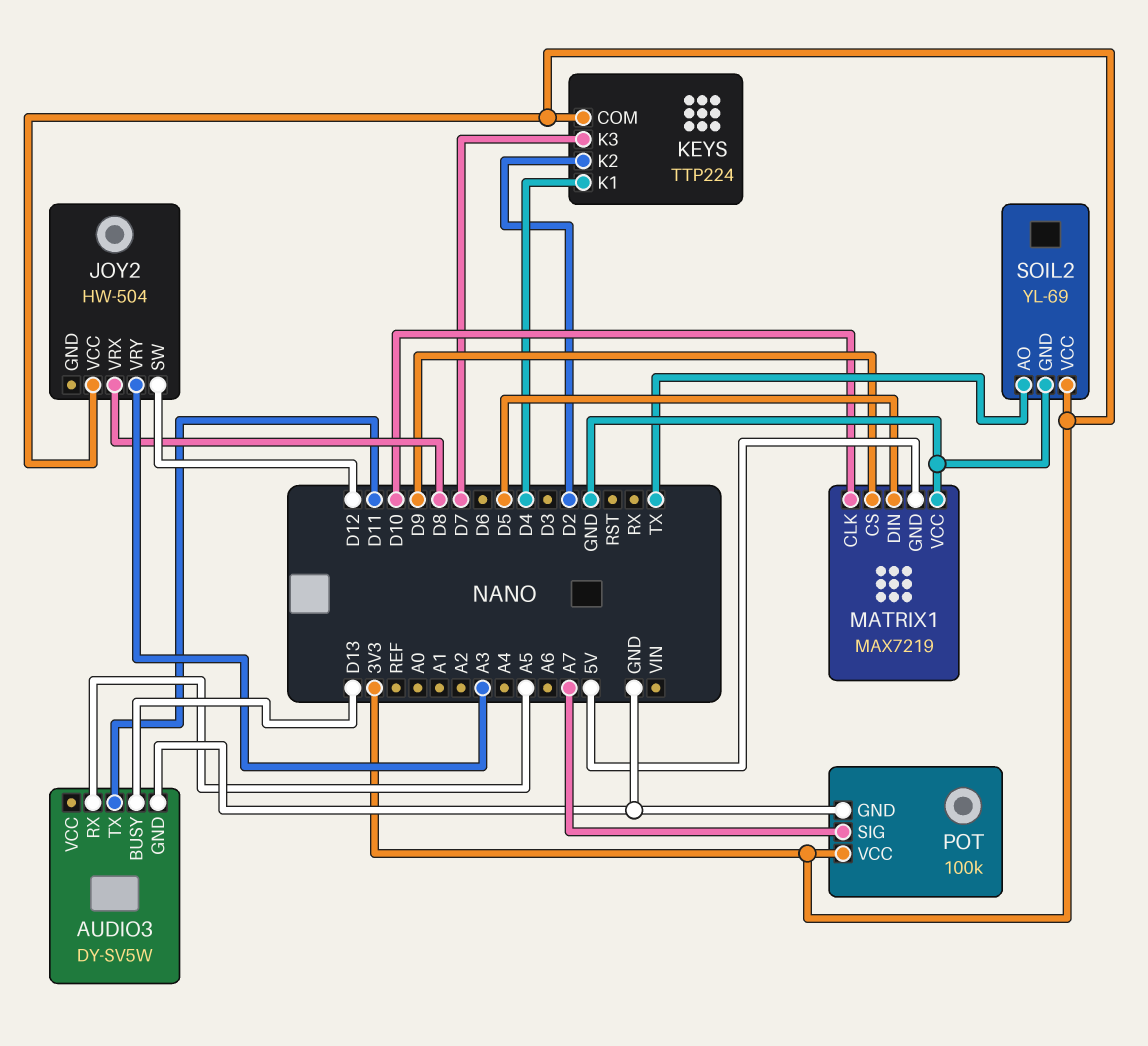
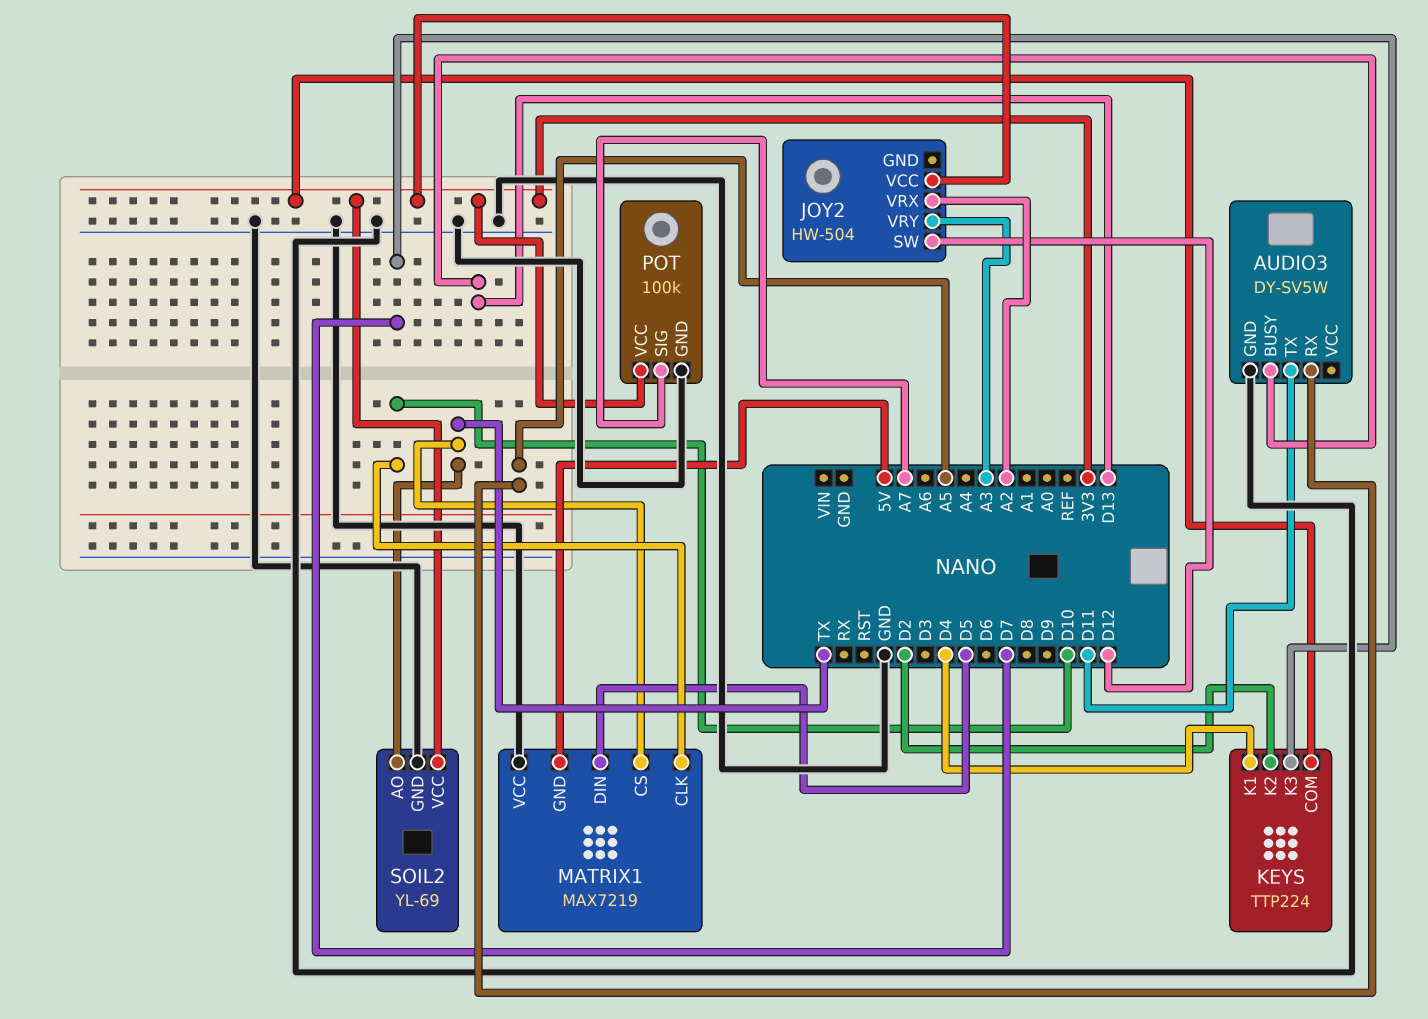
JOY2 pin VRX: D8 -> A2
MATRIX1 pin CS: D9 -> TX

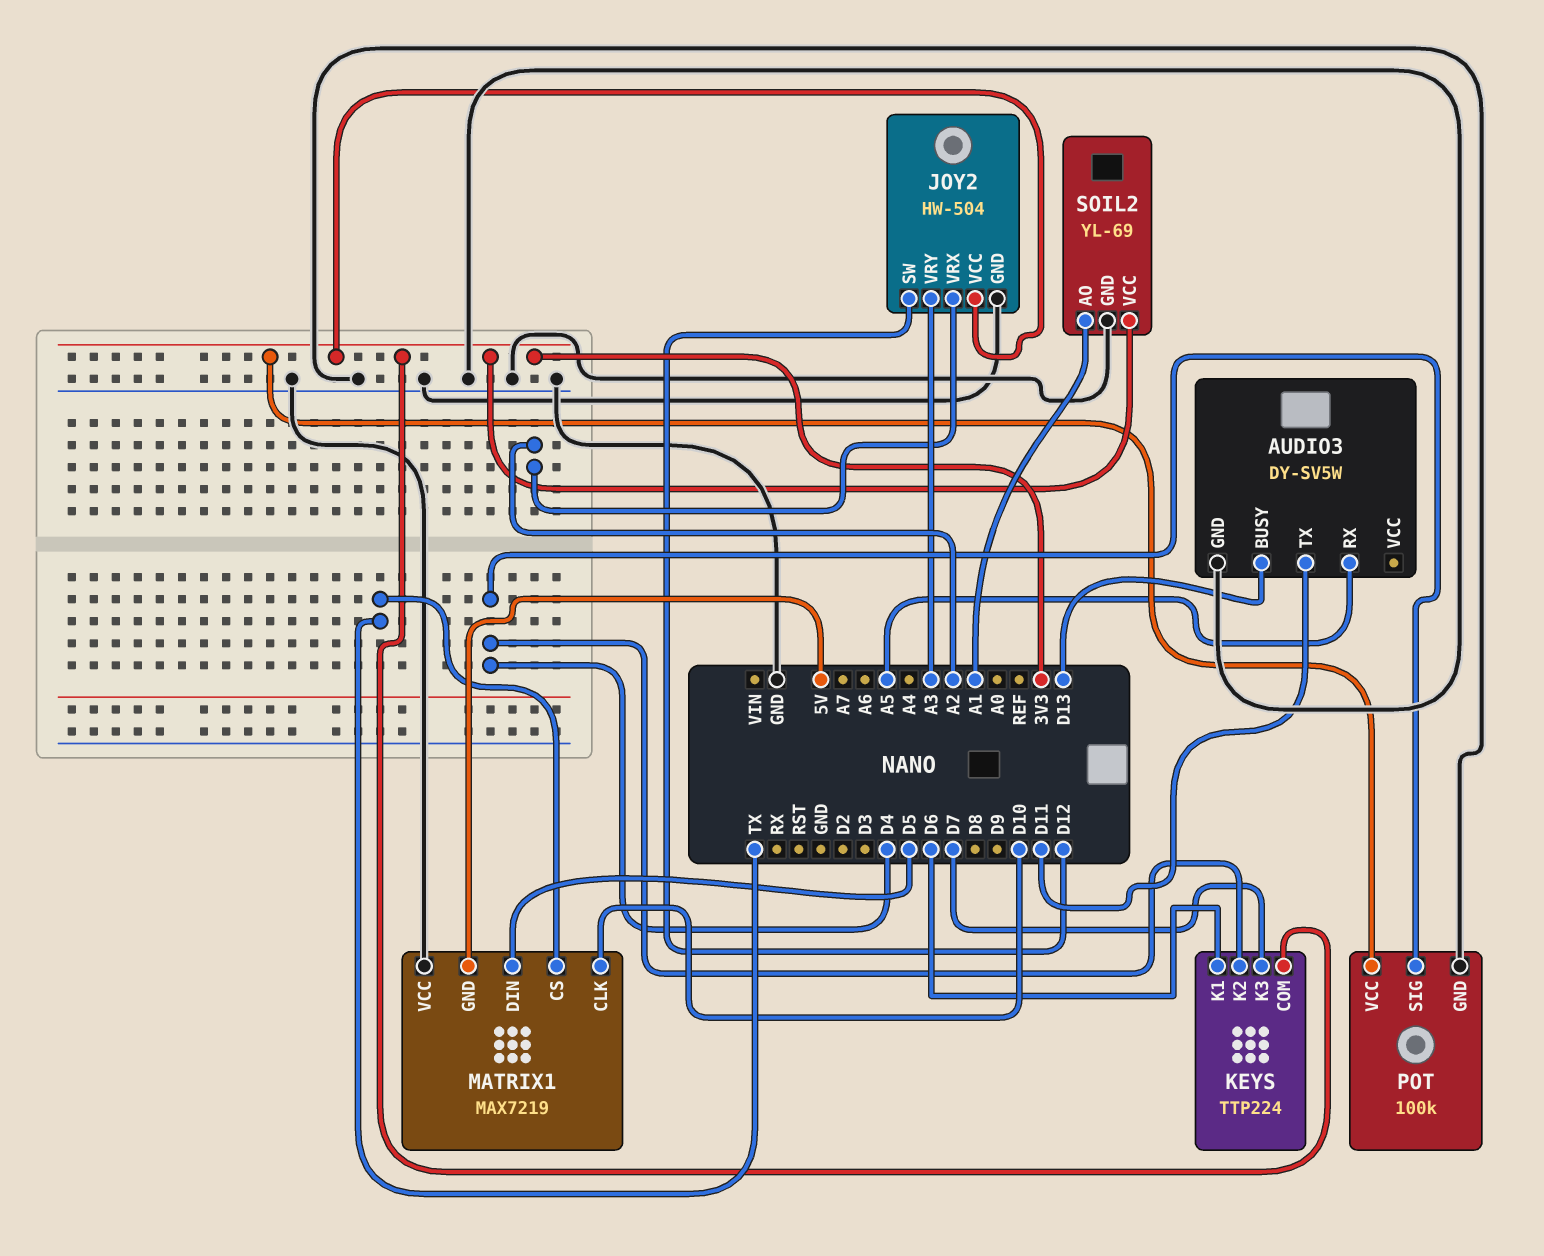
JOY2 pin GND: none -> GND
KEYS pin K1: D4 -> D6
KEYS pin K2: D2 -> D4
POT pin SIG: A7 -> D4
SOIL2 pin AO: TX -> A1

